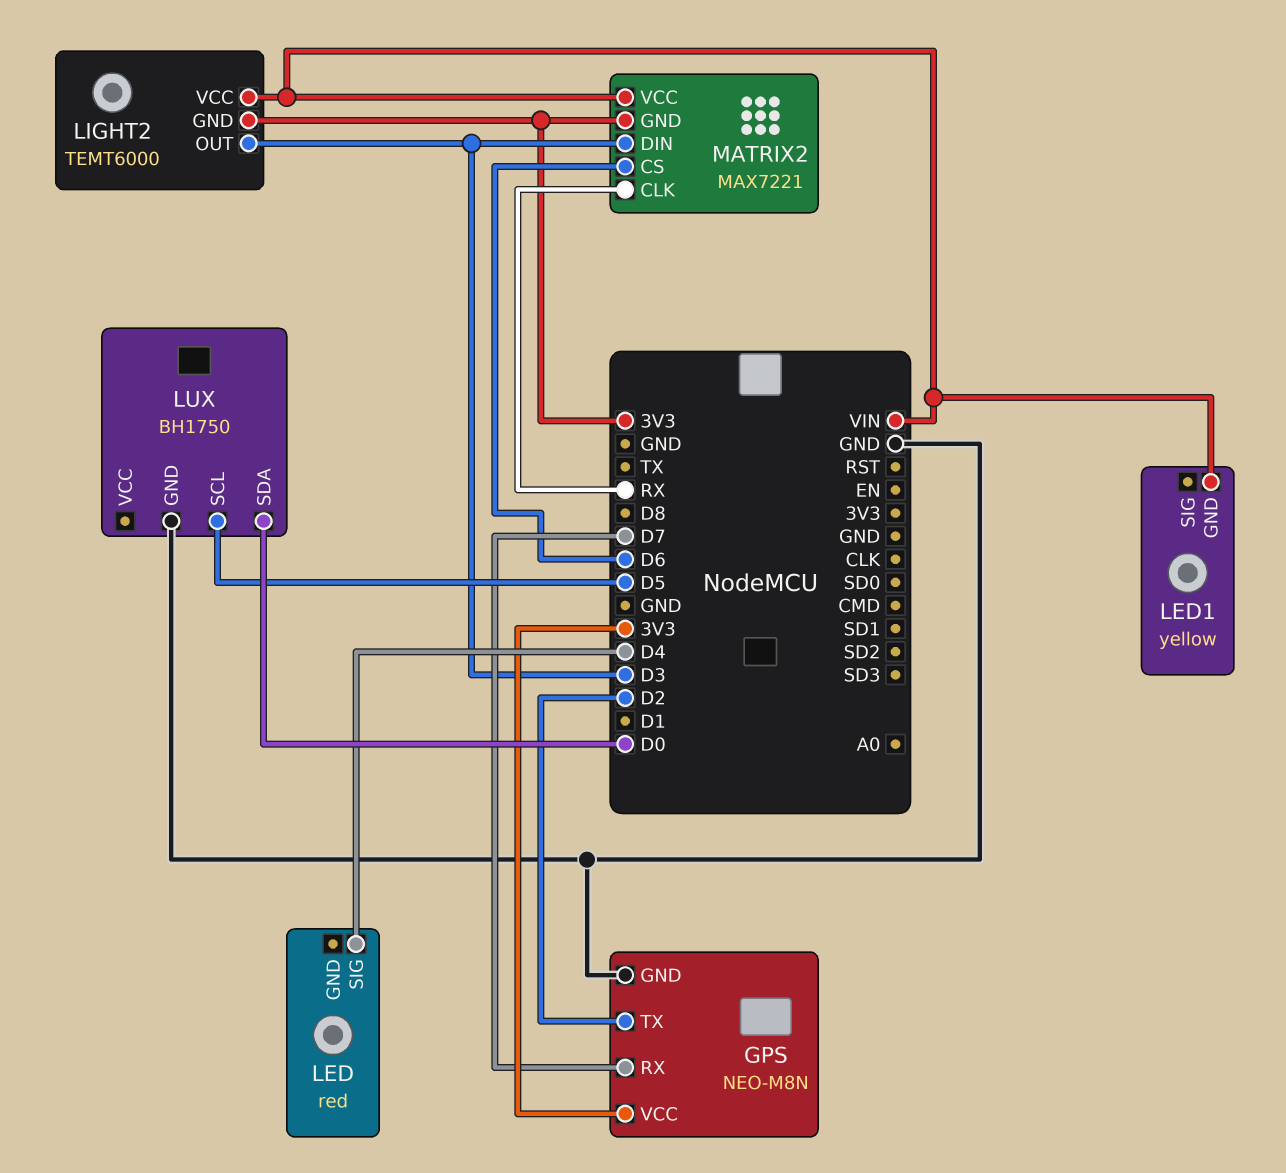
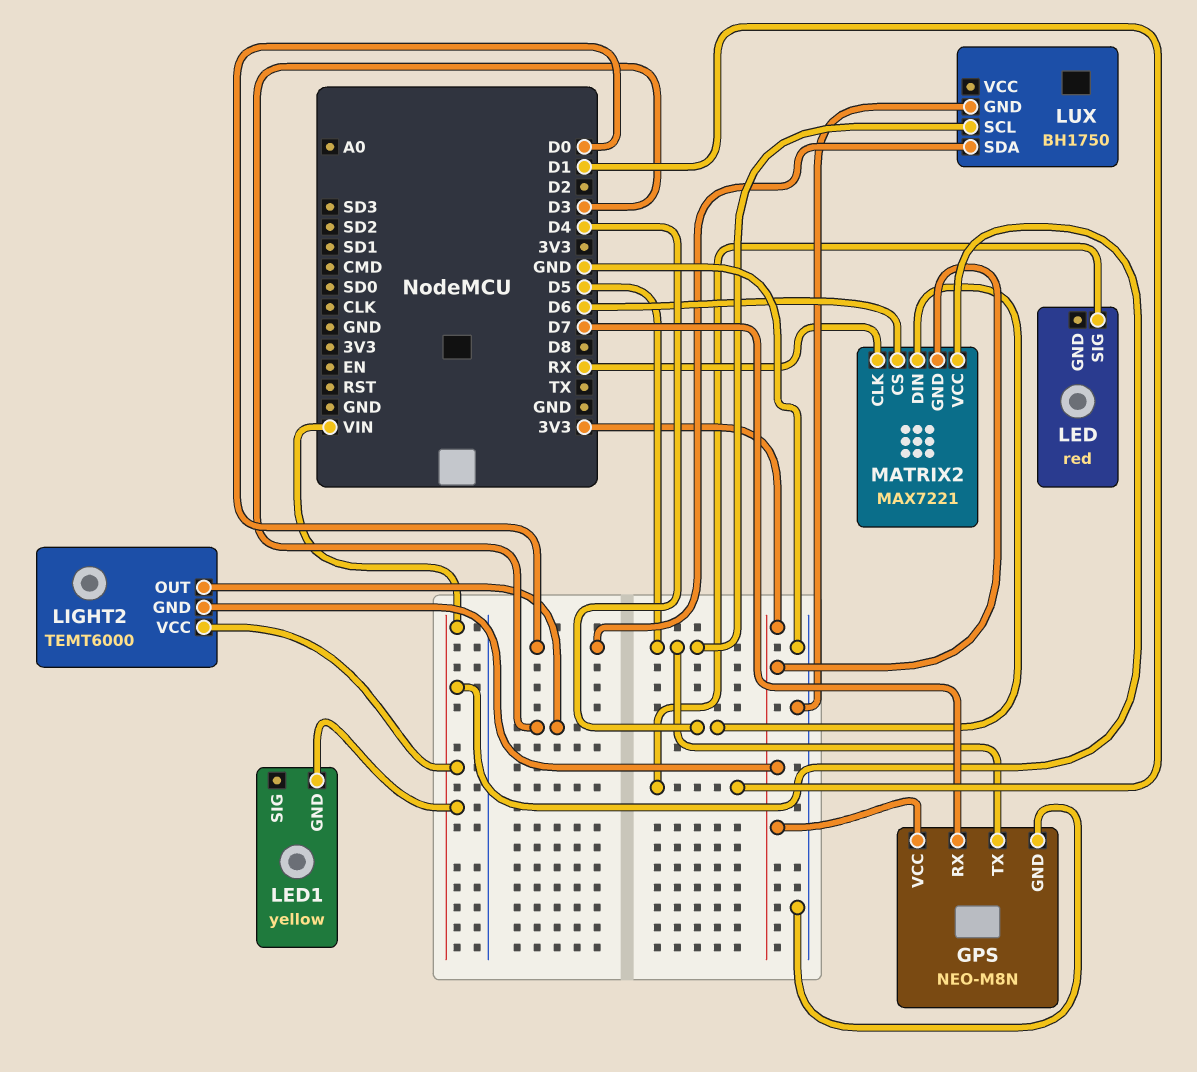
GPS pin TX: D2 -> D5
LED pin SIG: D4 -> D1
MATRIX2 pin DIN: D3 -> D4

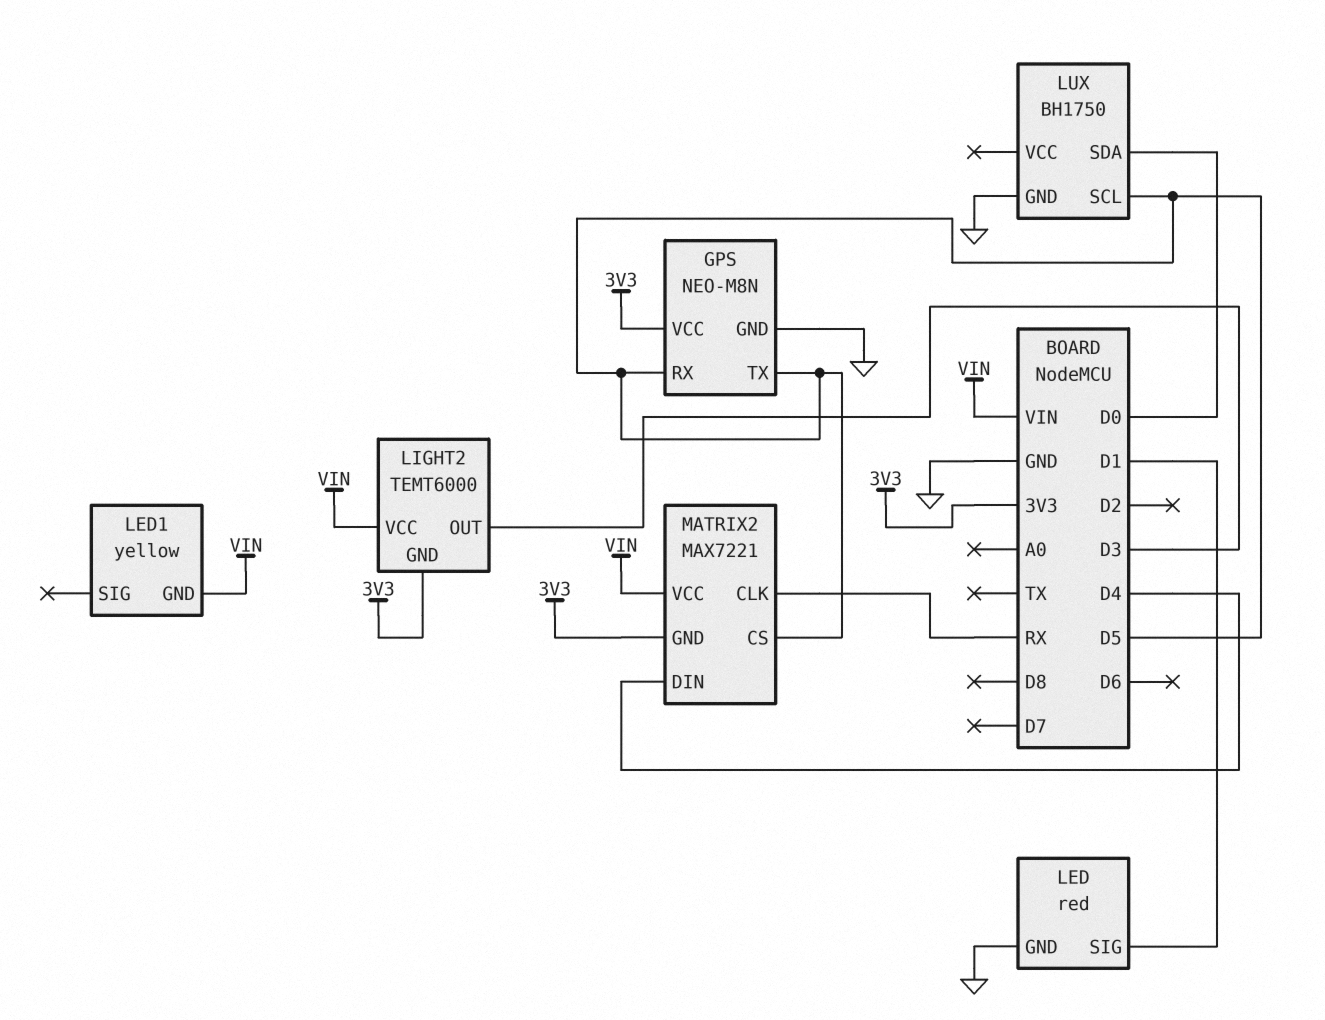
GPS pin RX: D7 -> D5
LED pin GND: none -> GND
MATRIX2 pin CS: D6 -> D5

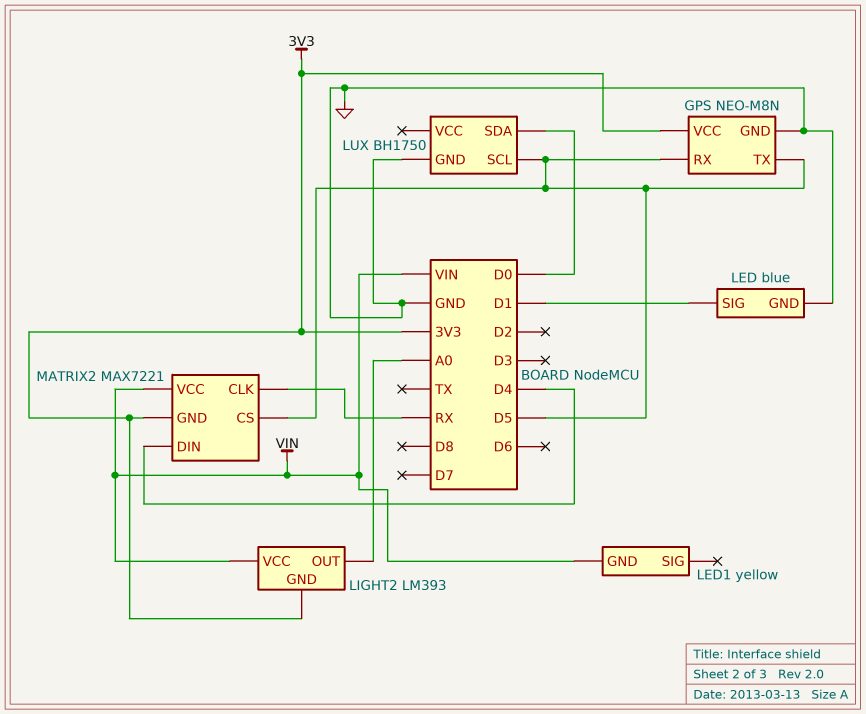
LED: red -> blue
LIGHT2: TEMT6000 -> LM393
LIGHT2 pin OUT: D3 -> A0

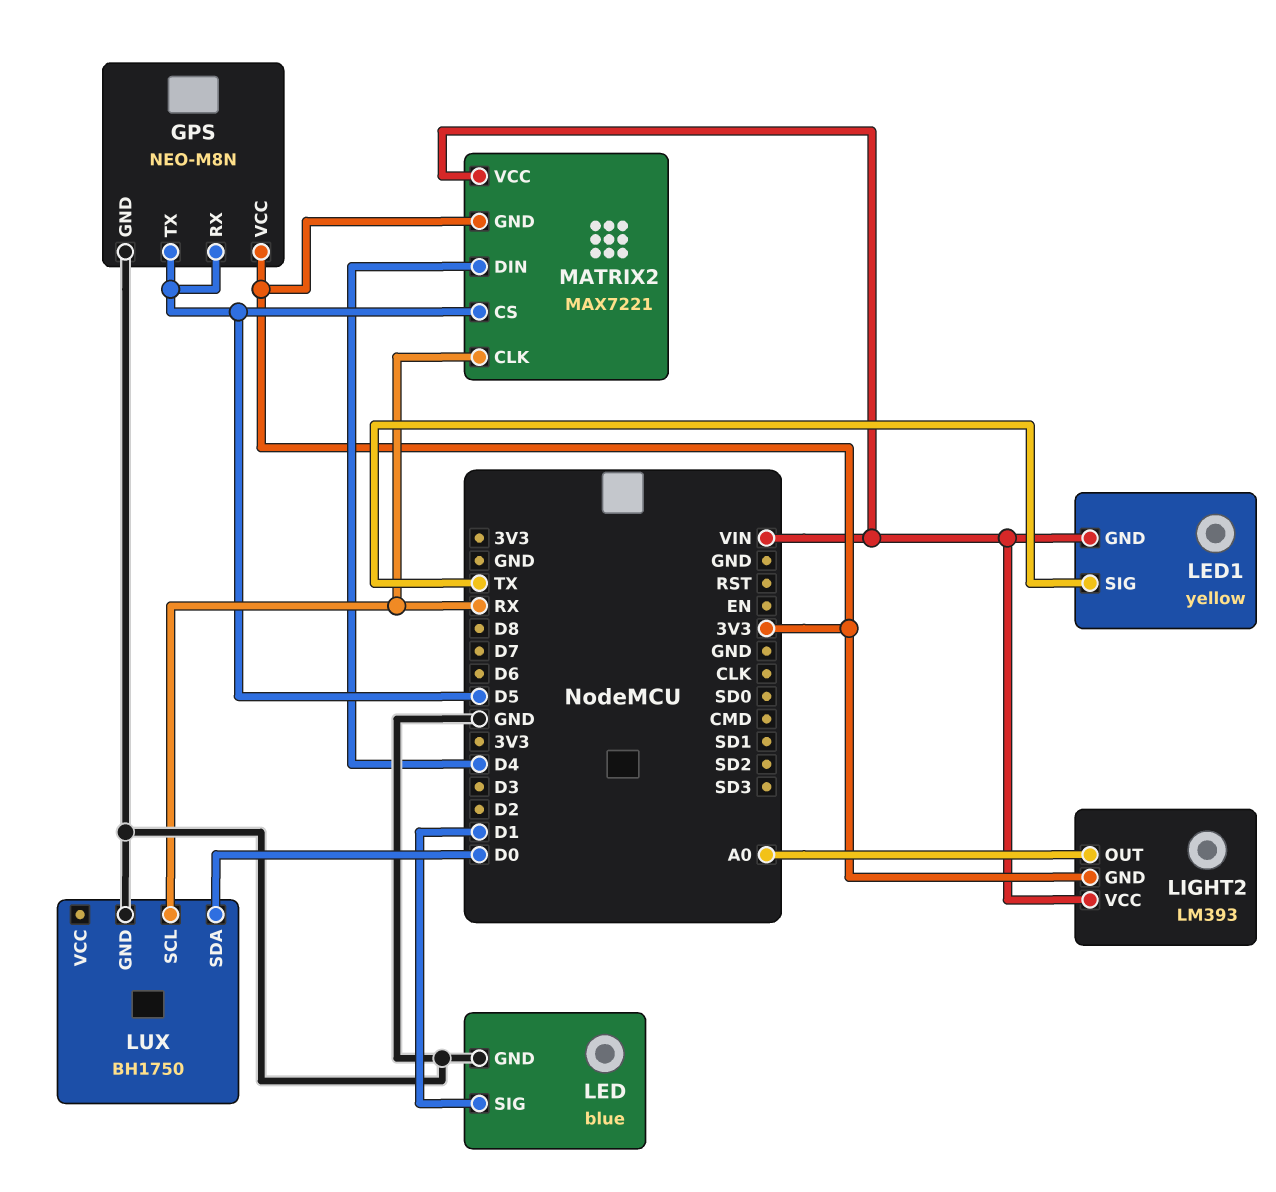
LED1 pin SIG: none -> TX
LUX pin SCL: D5 -> RX

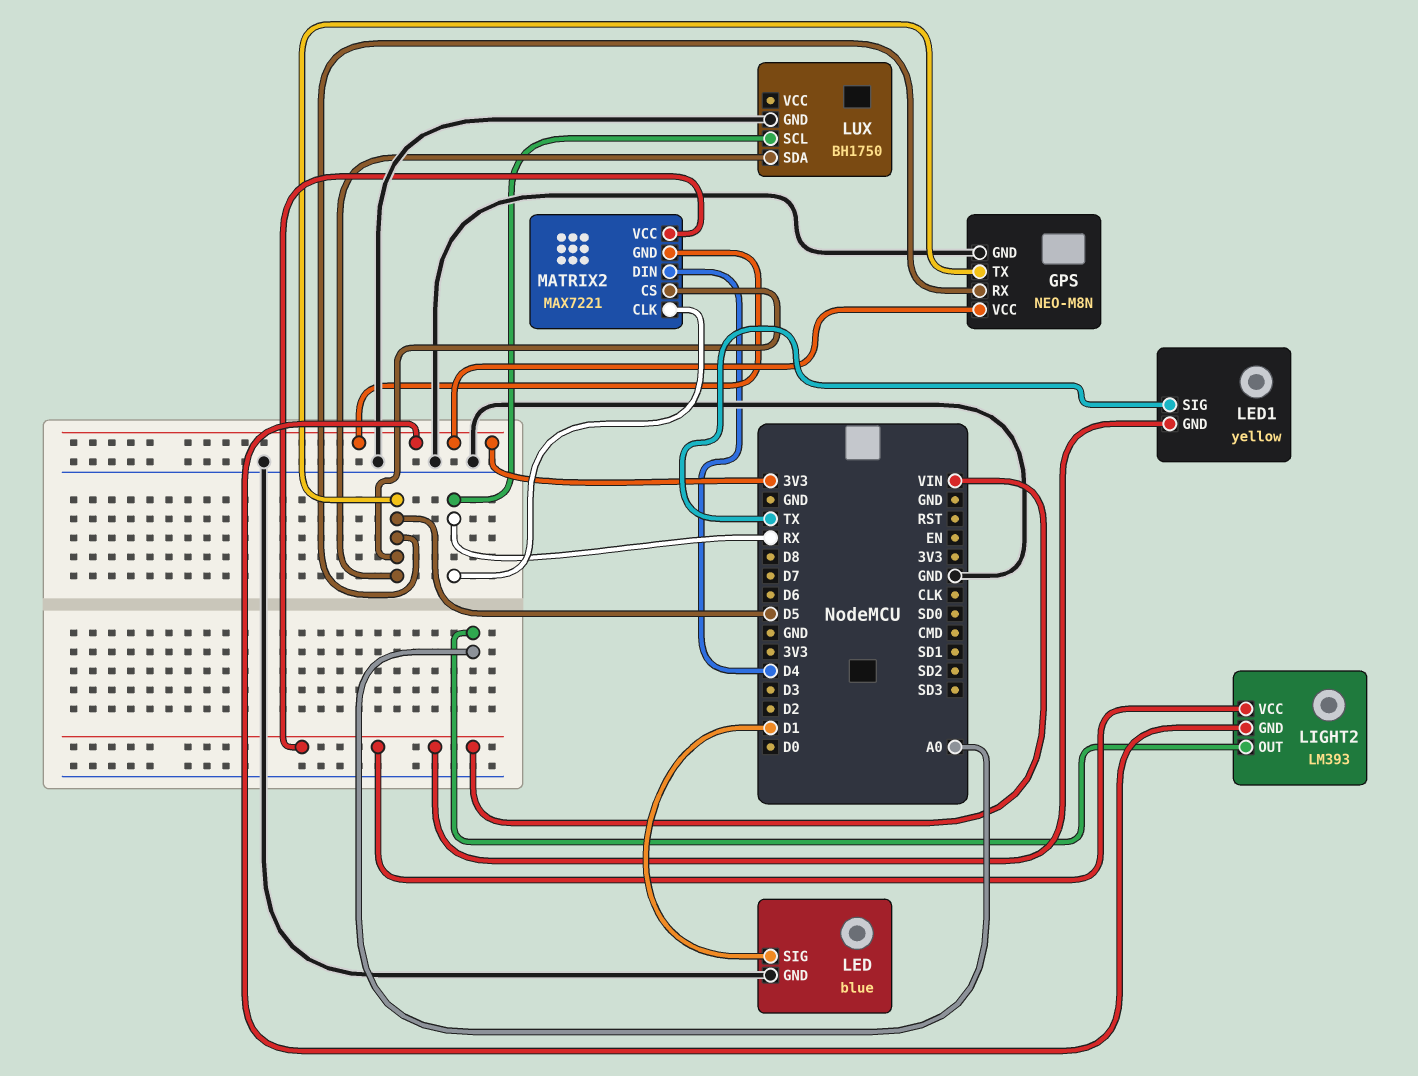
LUX pin SDA: D0 -> D5

